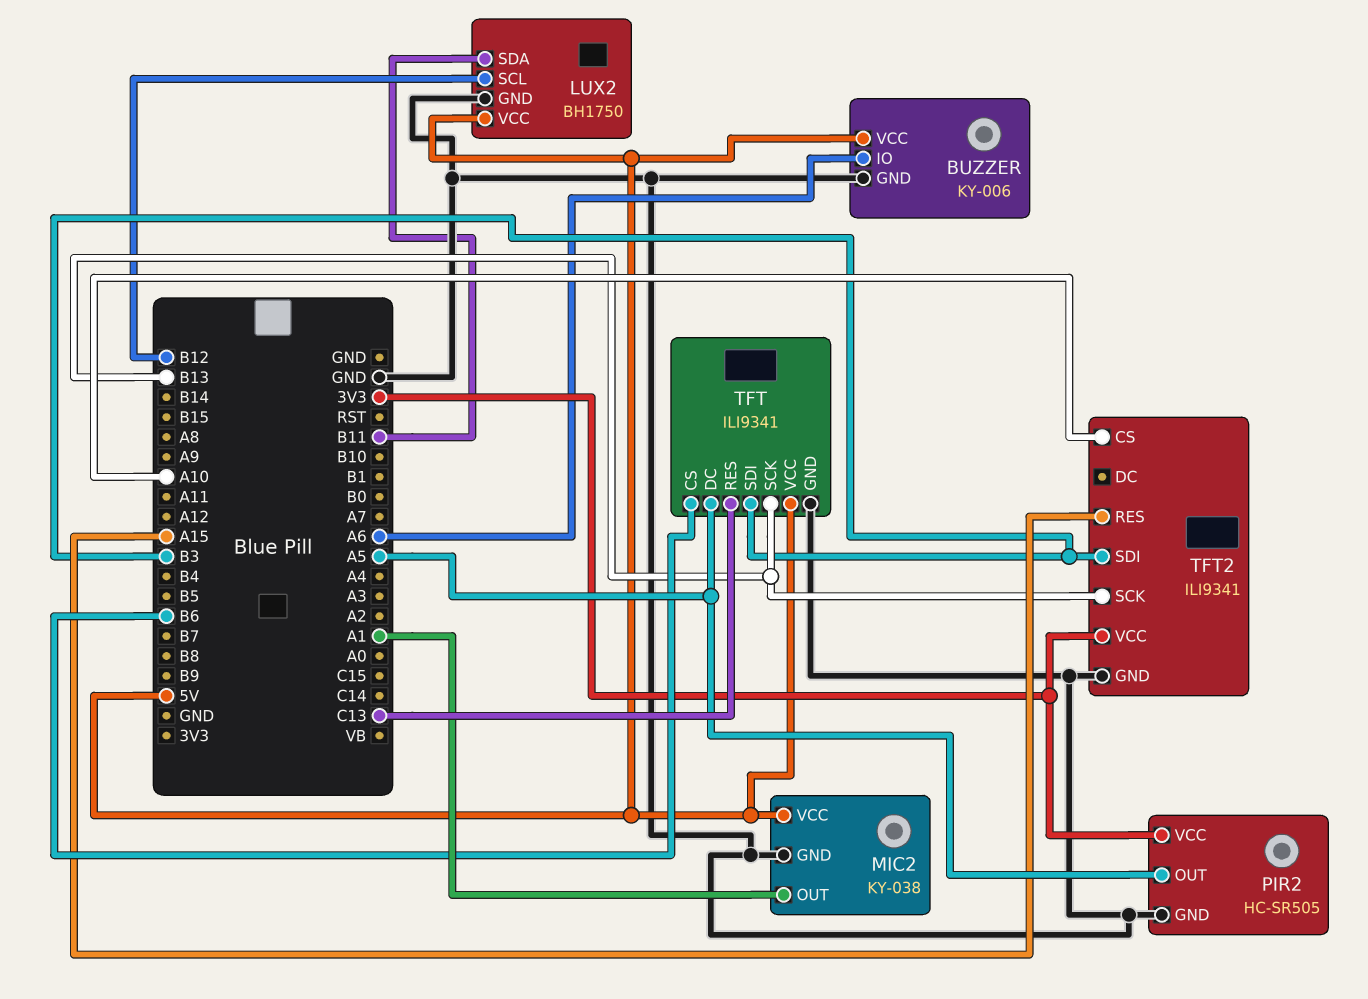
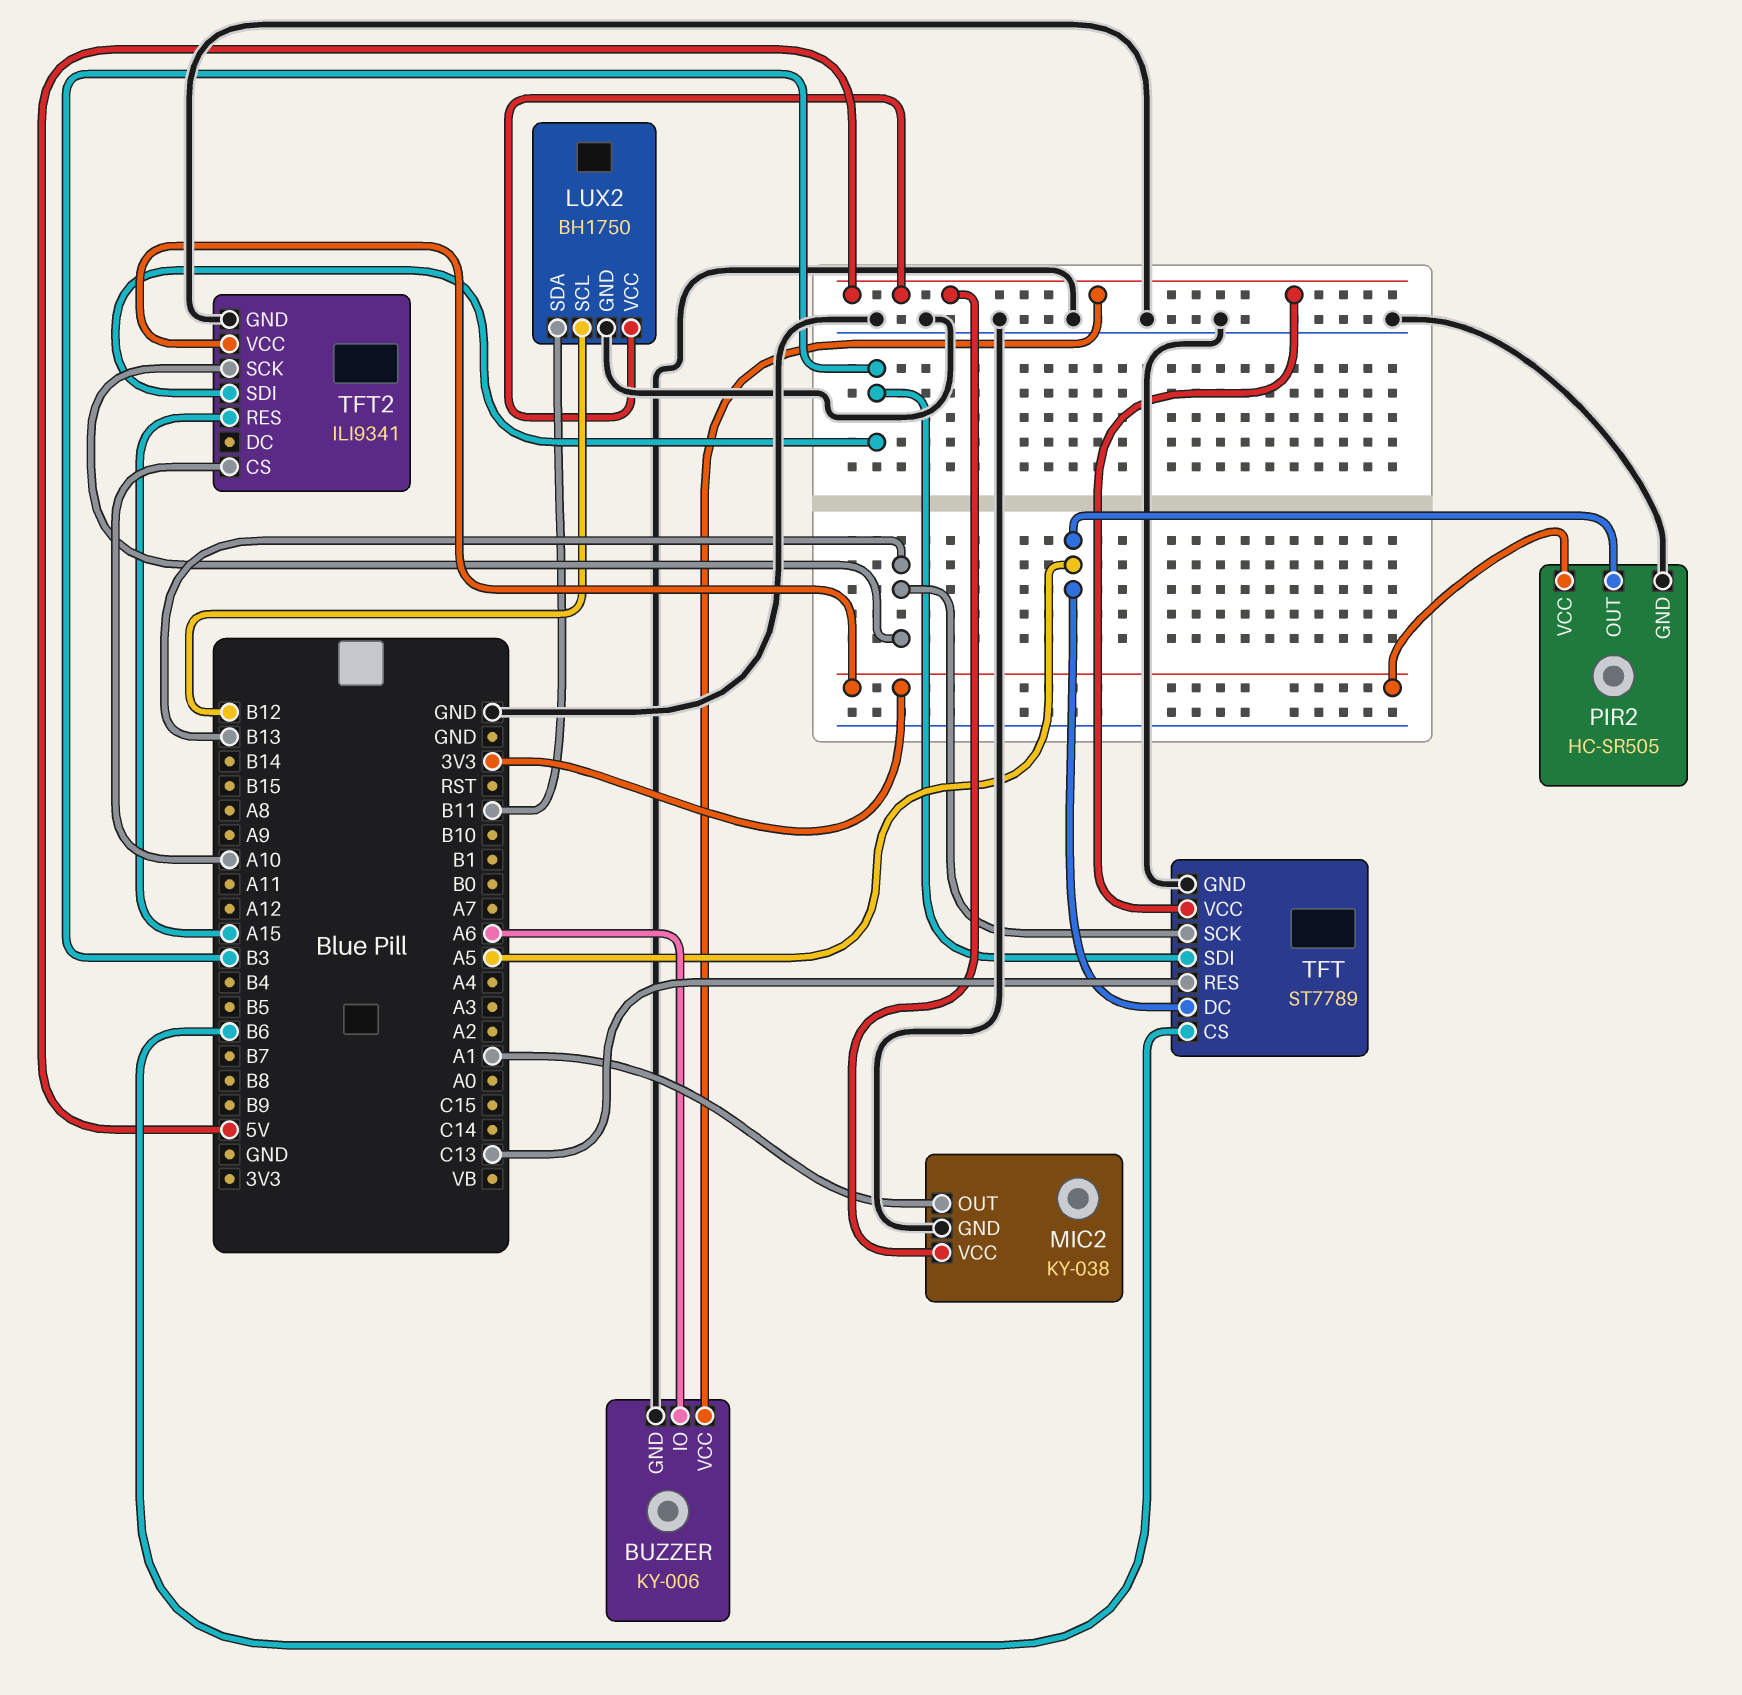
TFT: ILI9341 -> ST7789

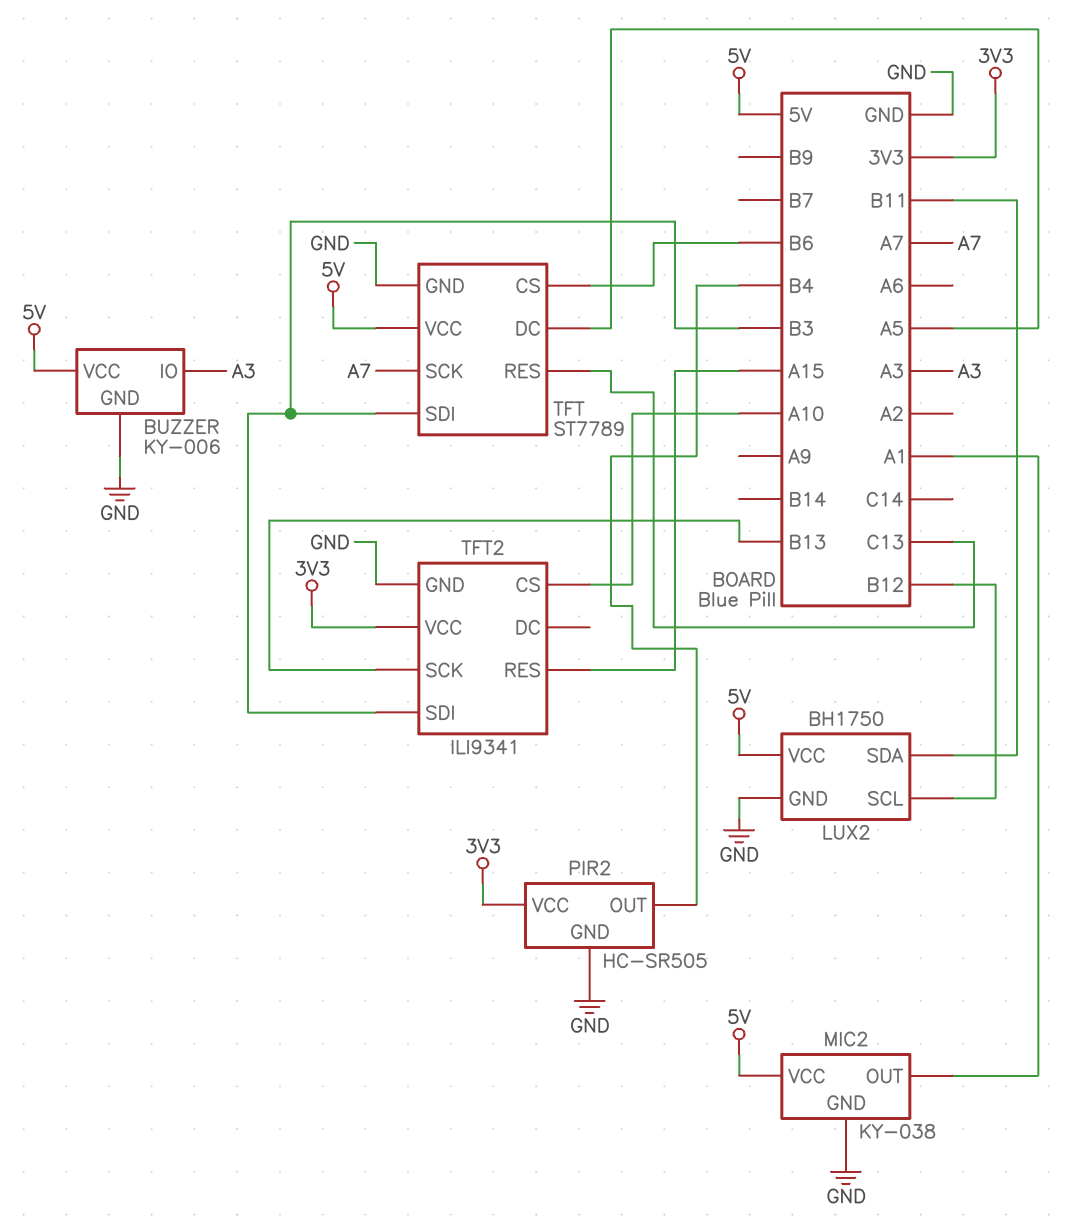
BUZZER pin IO: A6 -> A3
PIR2 pin OUT: A5 -> B4
TFT pin SCK: B13 -> A7

